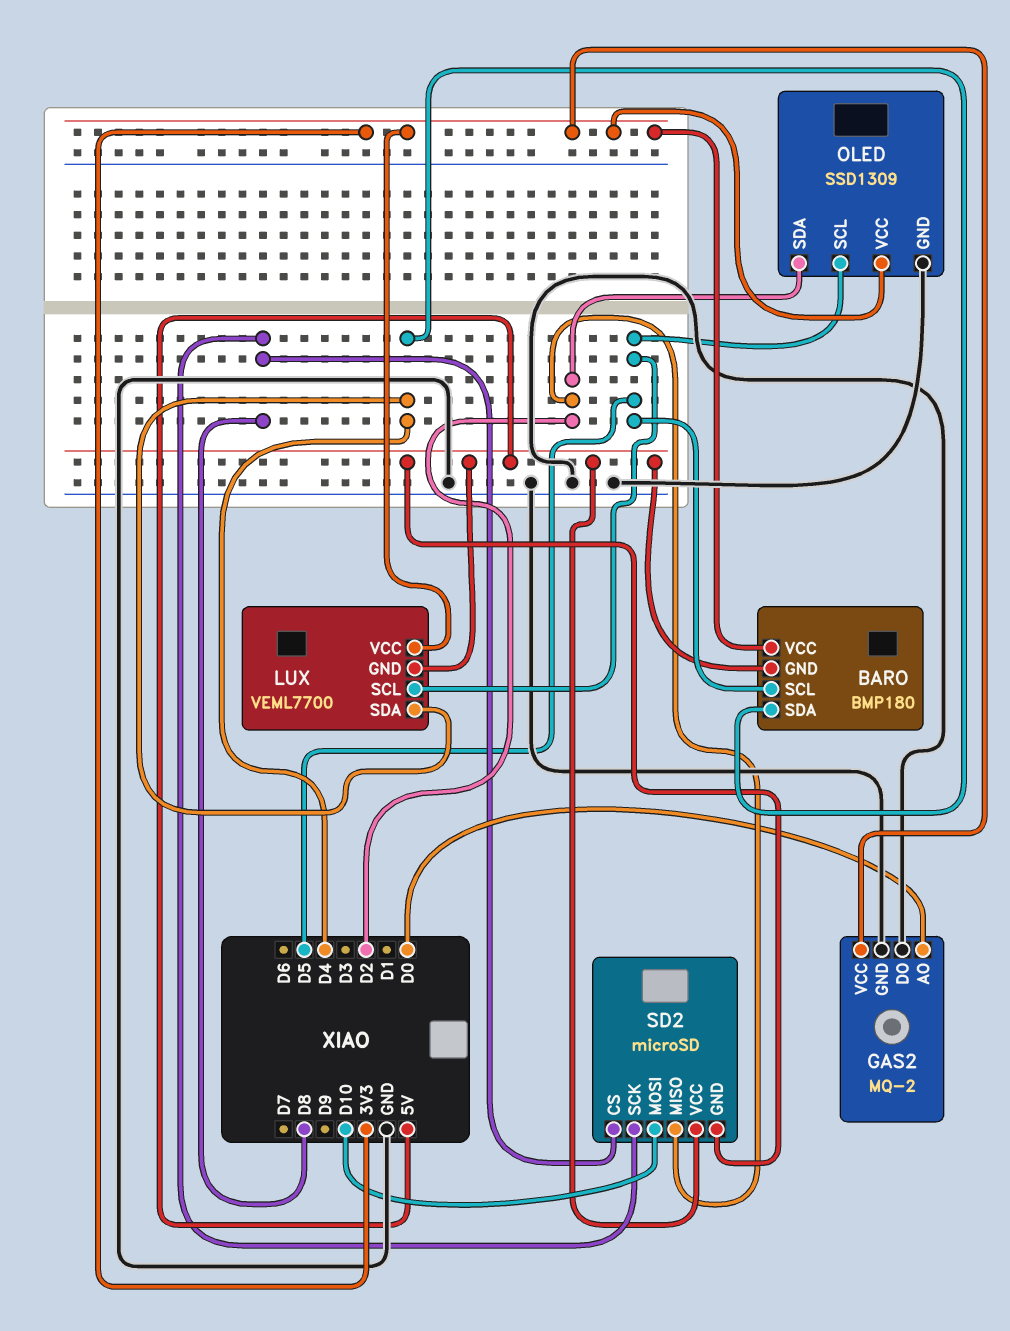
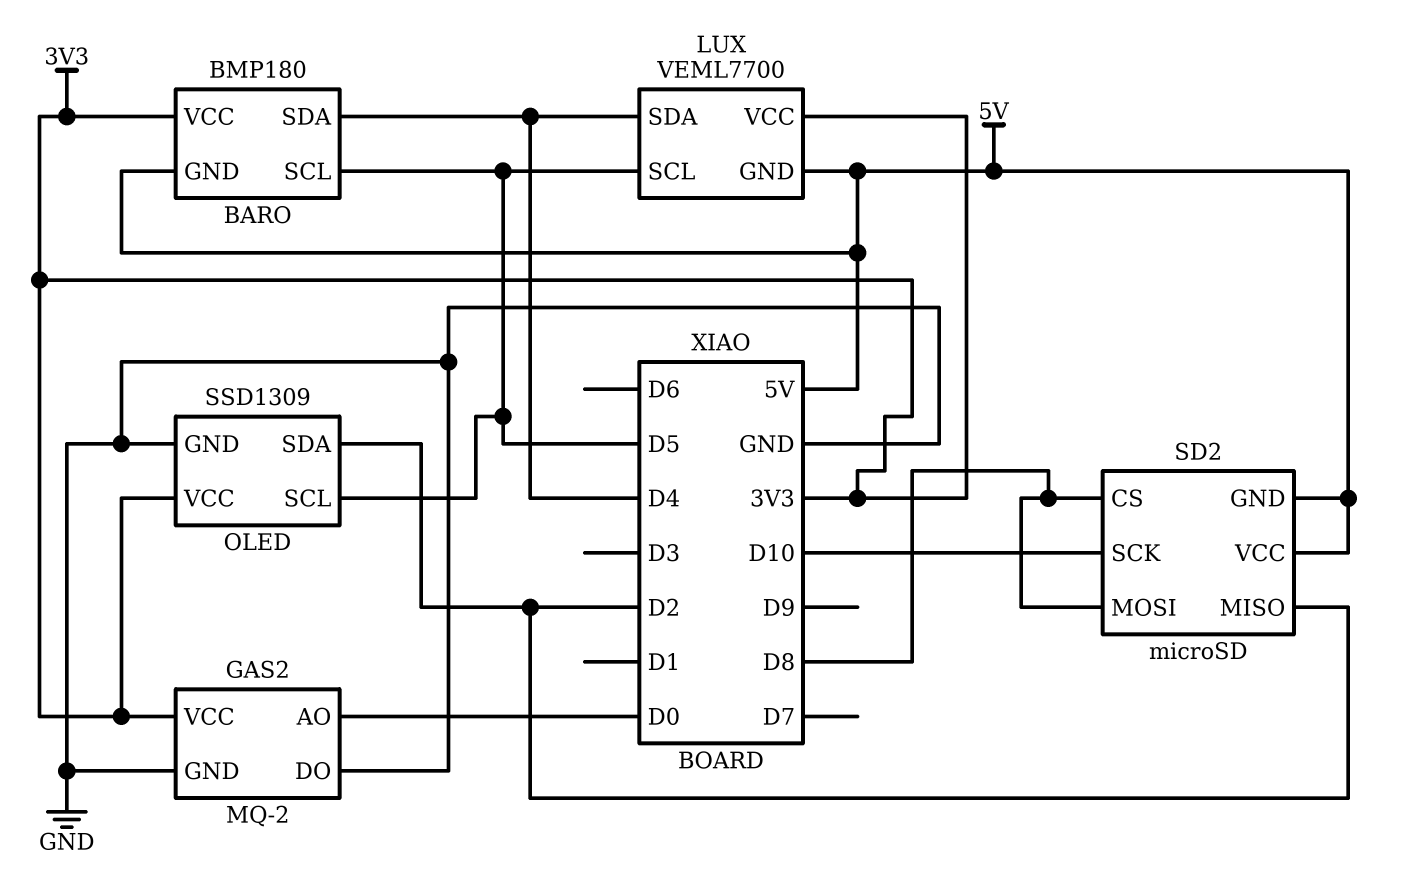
SD2 pin MOSI: D10 -> D8
SD2 pin SCK: D8 -> D10

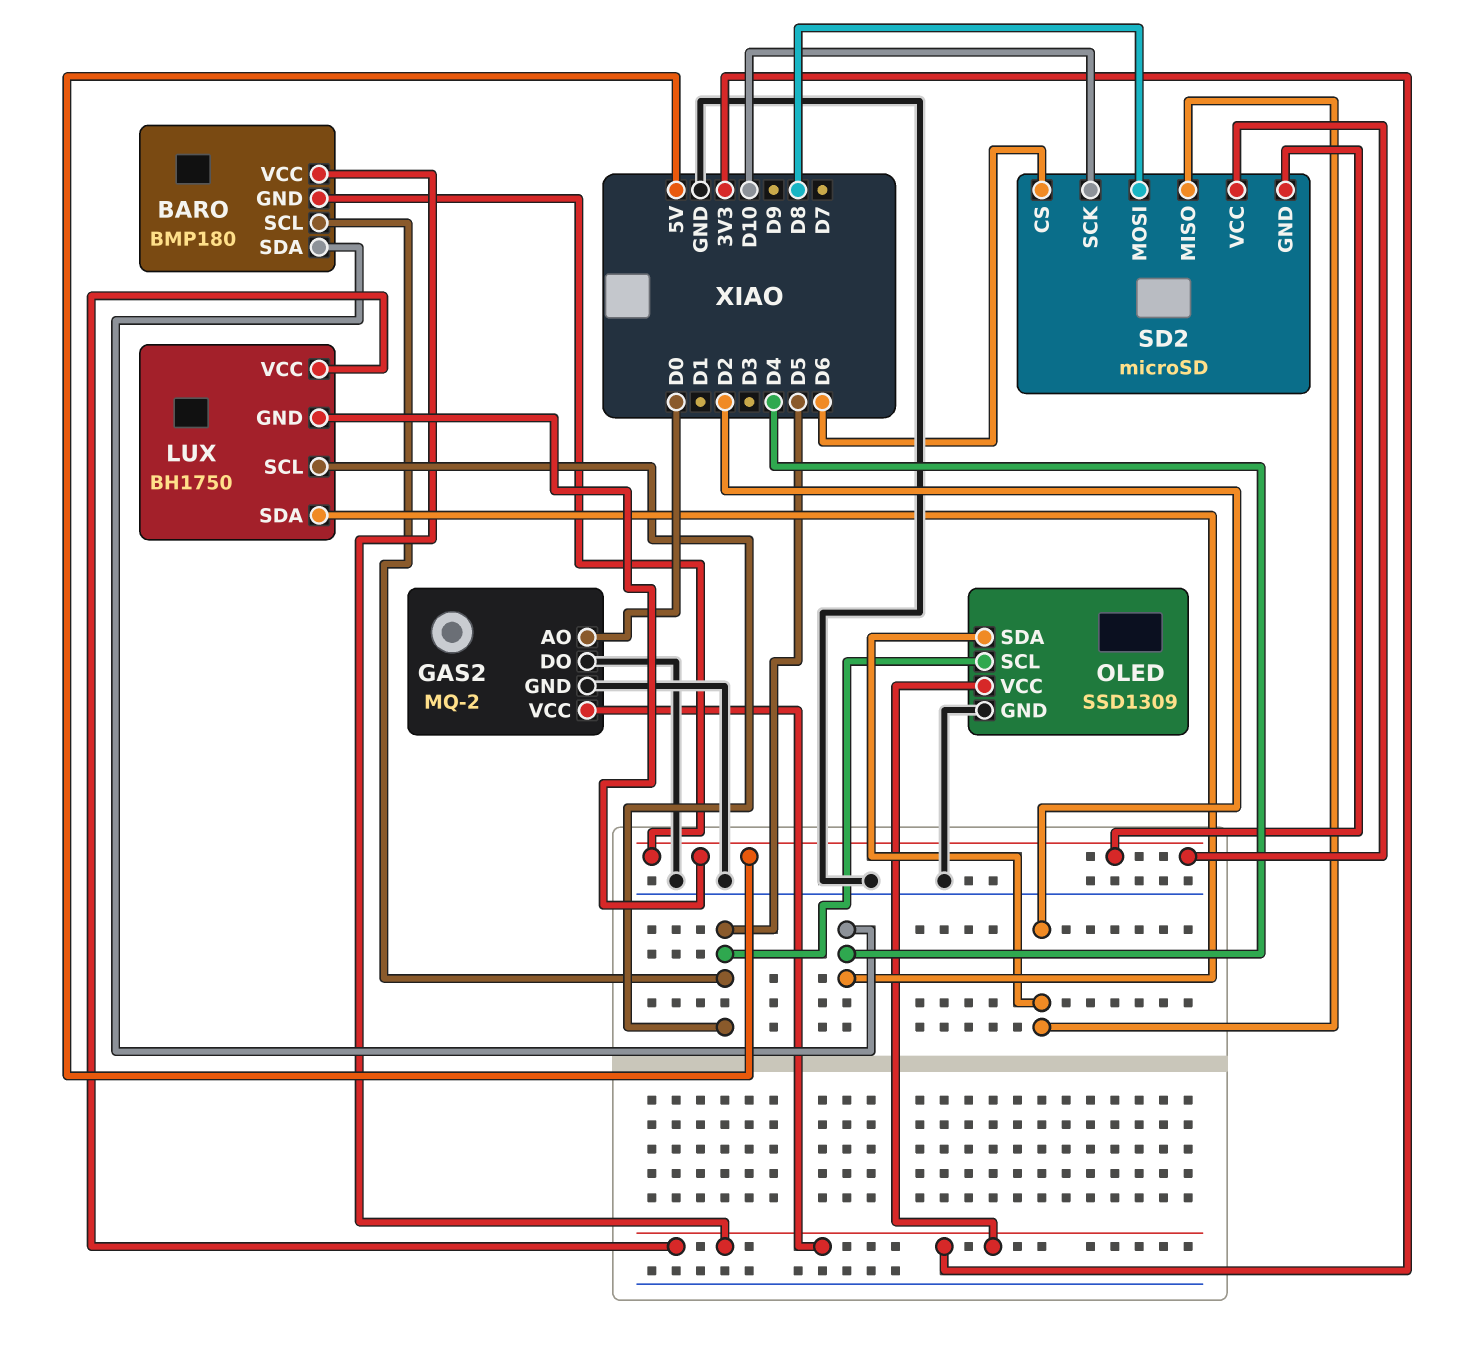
LUX: VEML7700 -> BH1750
SD2 pin CS: D8 -> D6

